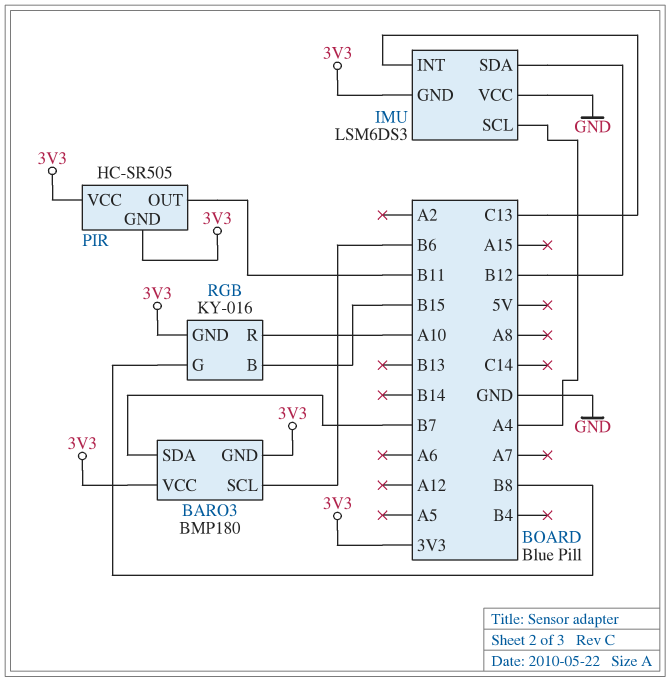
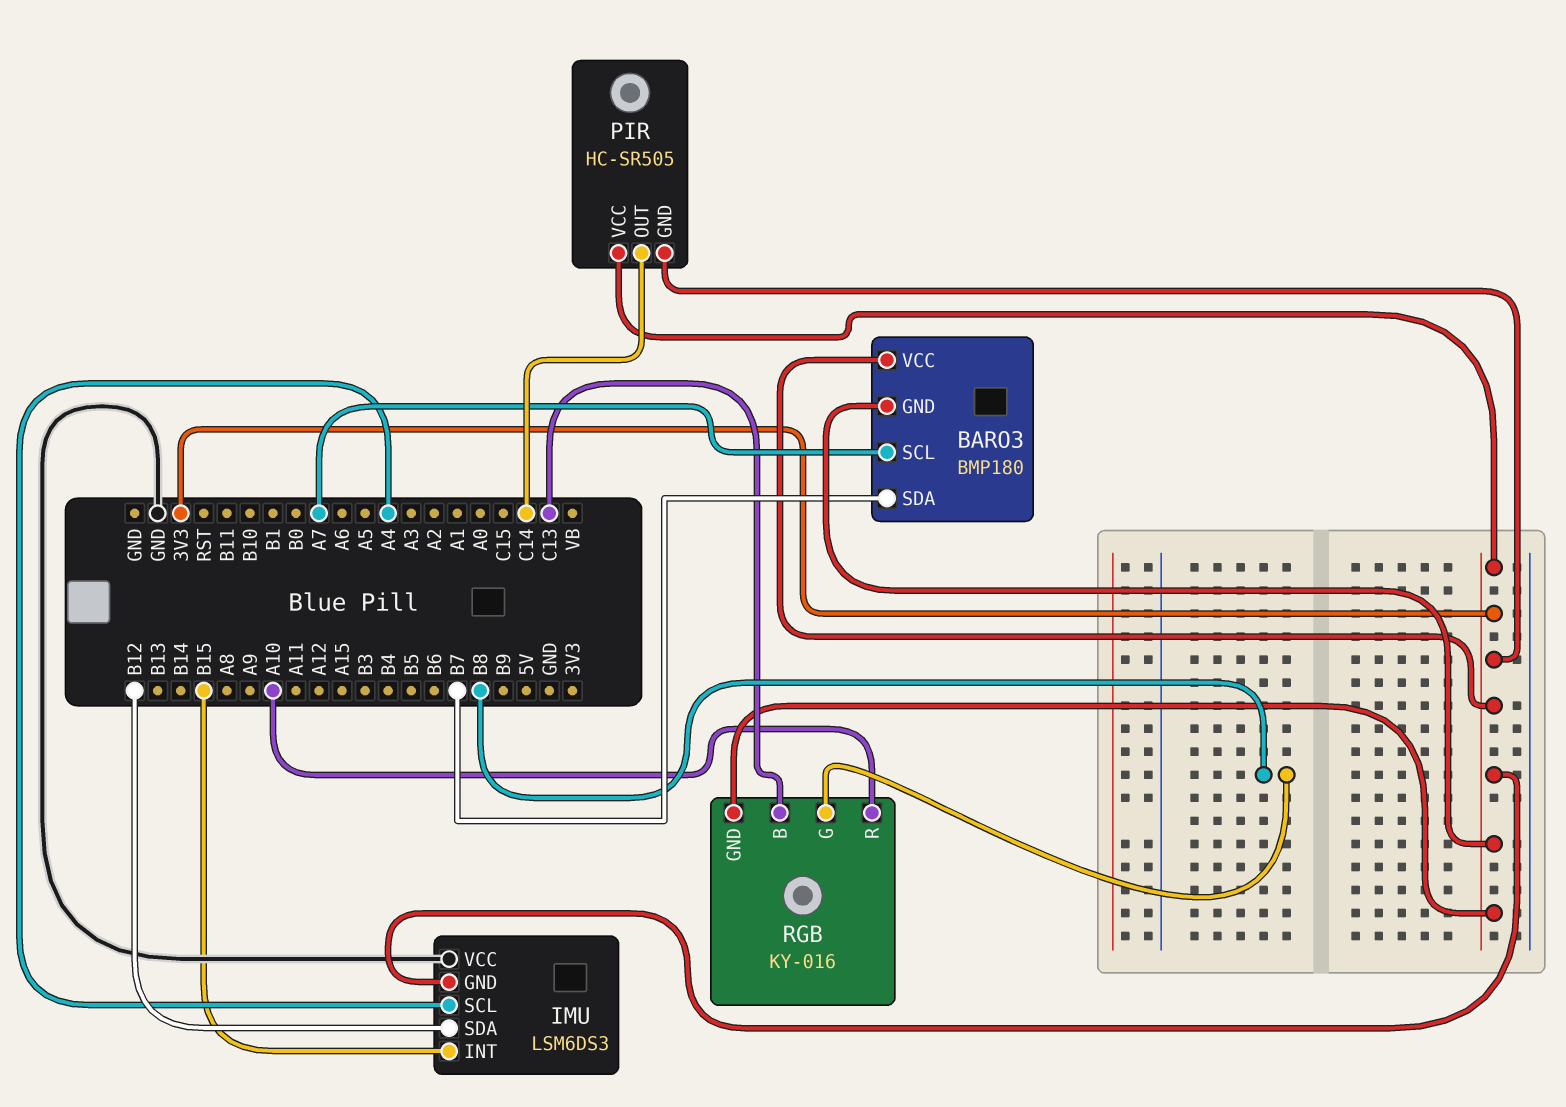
BARO3 pin SCL: B6 -> A7
IMU pin INT: C13 -> B15
PIR pin OUT: B11 -> C14
RGB pin B: B15 -> C13

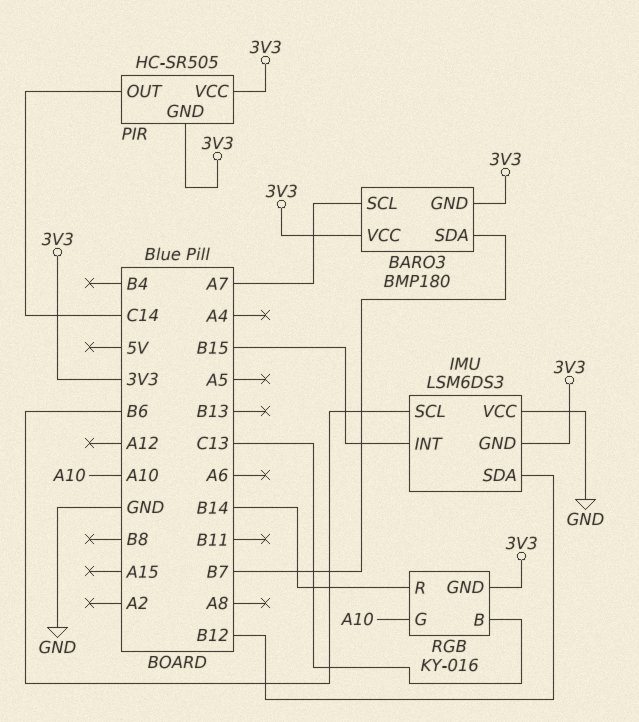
IMU pin SCL: A4 -> B6
RGB pin G: B8 -> A10
RGB pin R: A10 -> B14

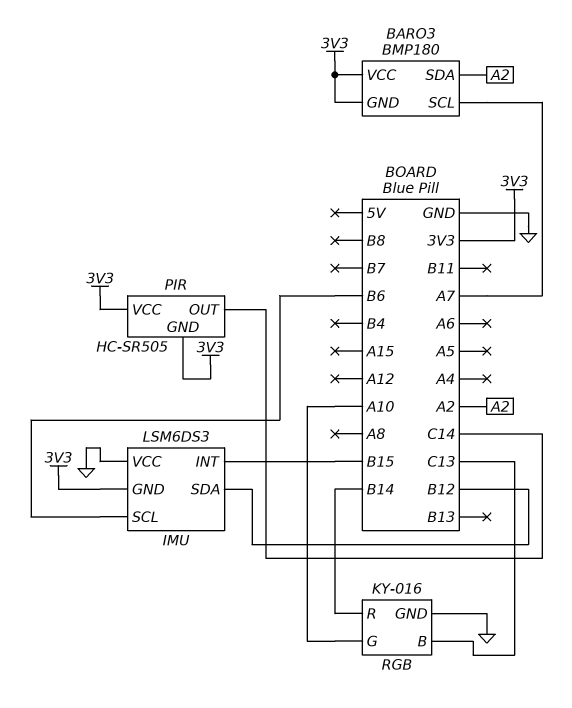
BARO3 pin SDA: B7 -> A2
RGB pin GND: 3V3 -> GND

